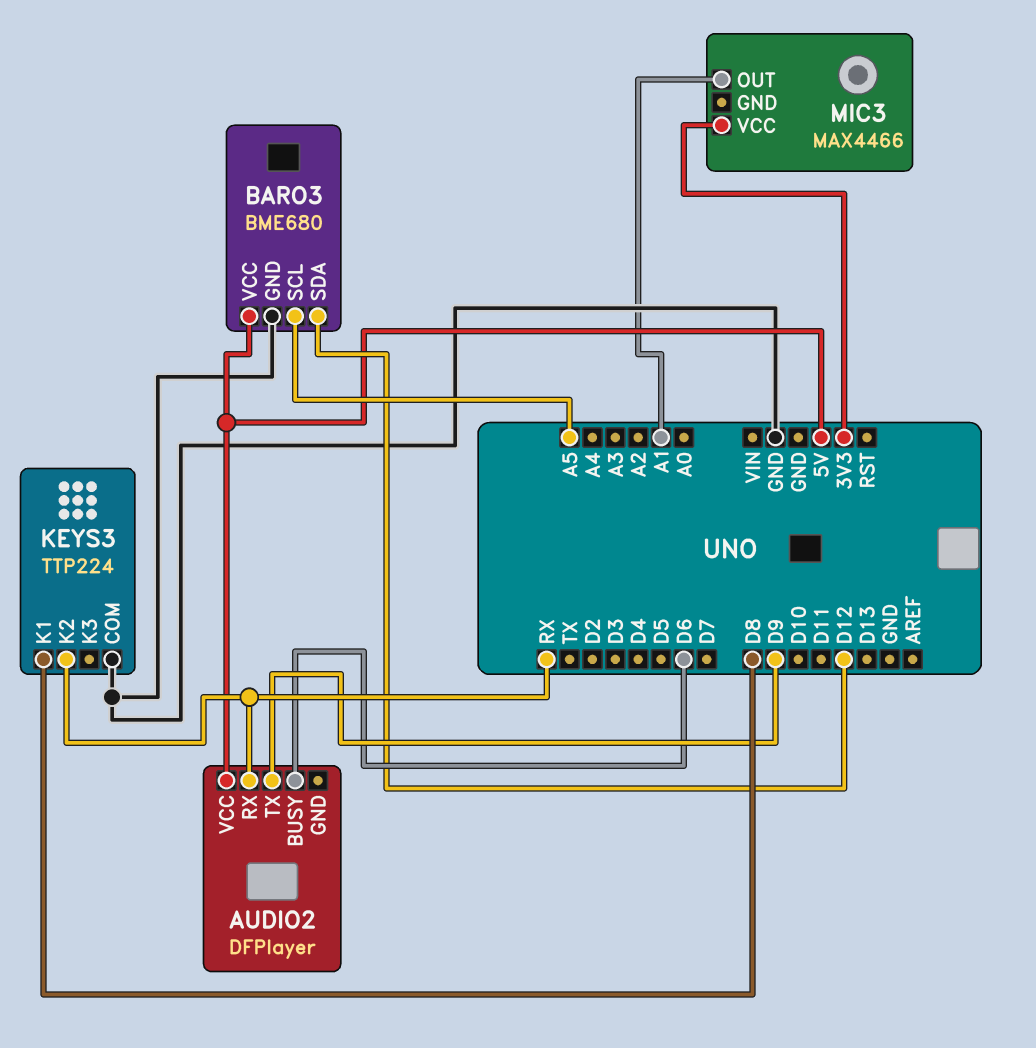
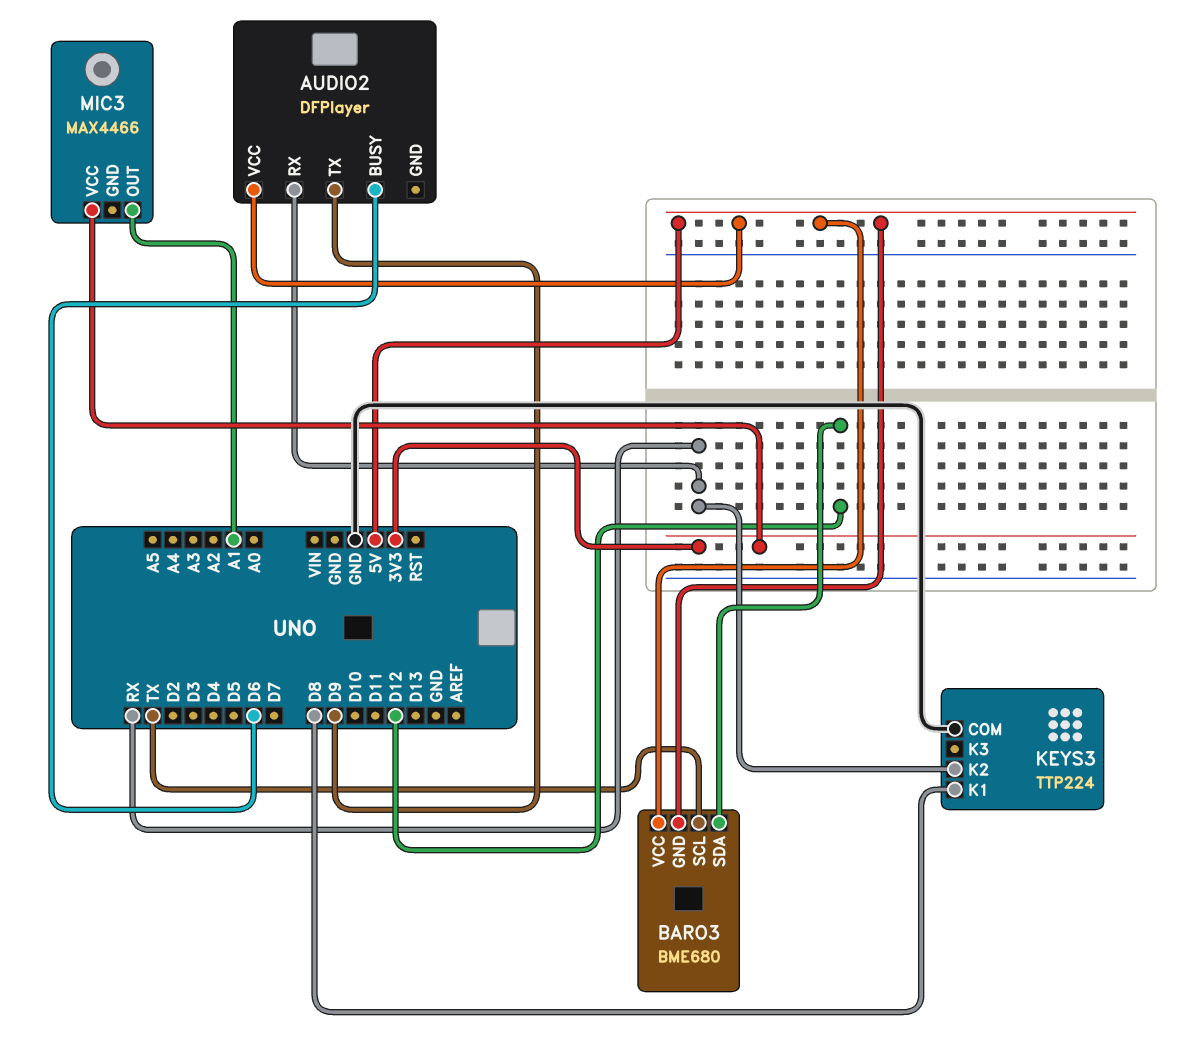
BARO3 pin GND: GND -> 5V
BARO3 pin SCL: A5 -> TX

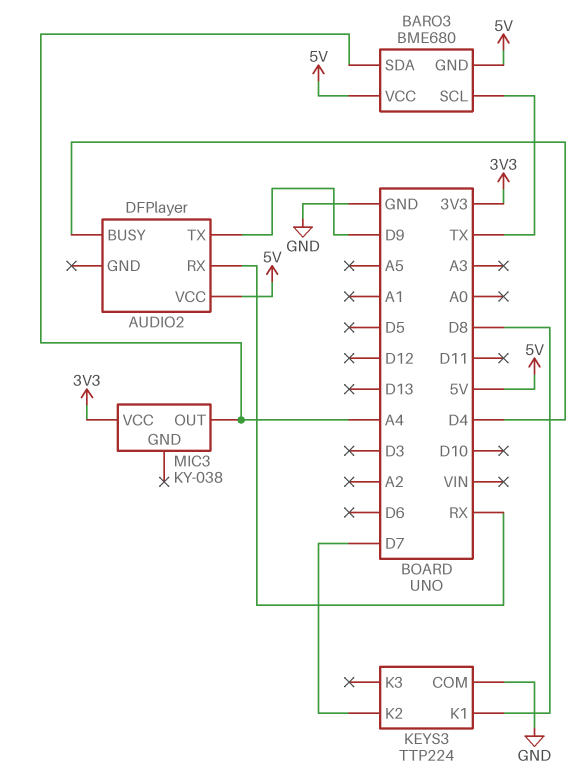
AUDIO2 pin BUSY: D6 -> D4
BARO3 pin SDA: D12 -> A4
KEYS3 pin K2: RX -> D7
MIC3: MAX4466 -> KY-038
MIC3 pin OUT: A1 -> A4

